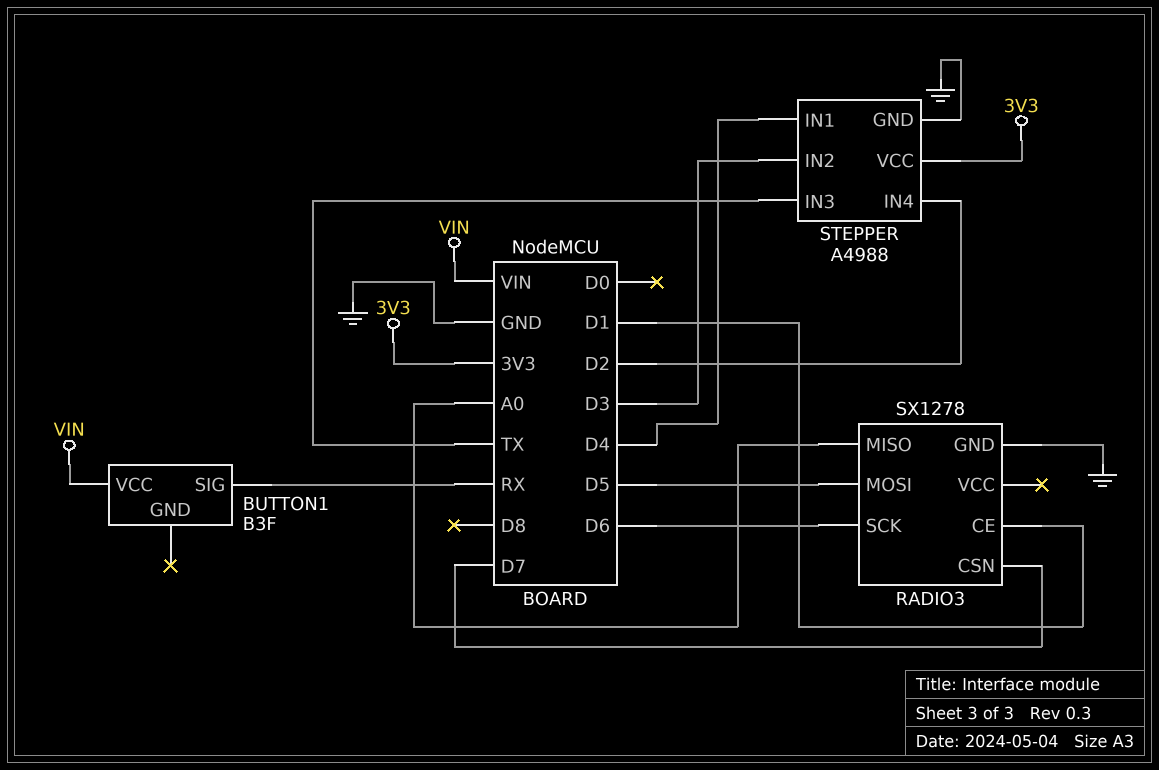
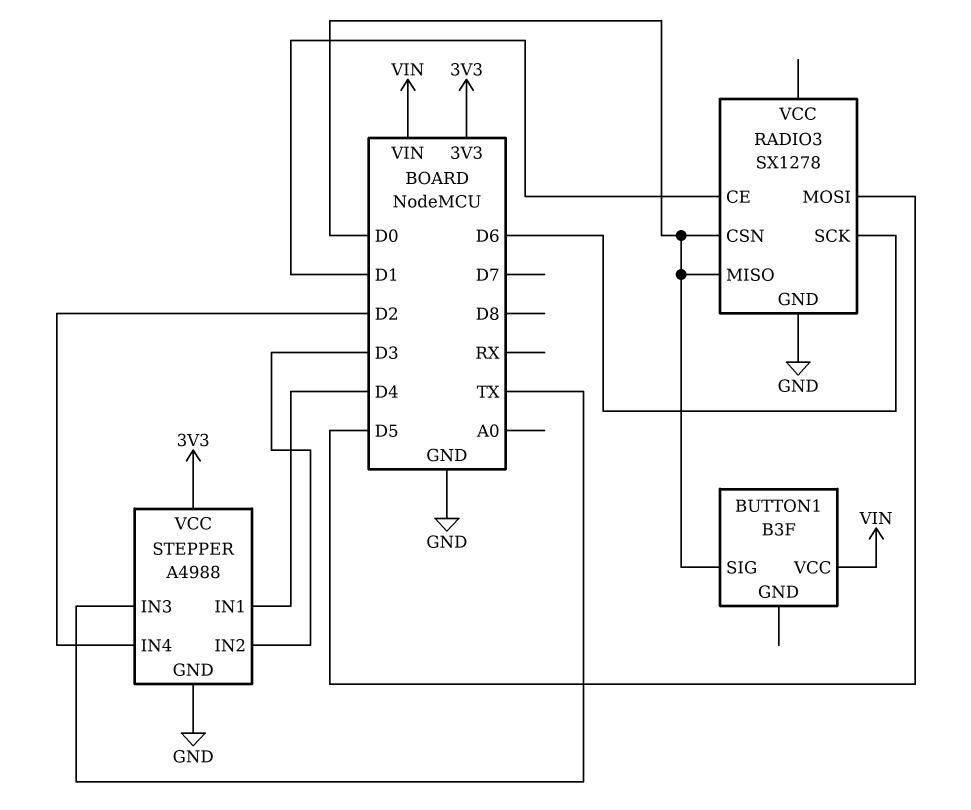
BUTTON1 pin SIG: RX -> D0
RADIO3 pin CSN: D7 -> D0
RADIO3 pin MISO: A0 -> D0

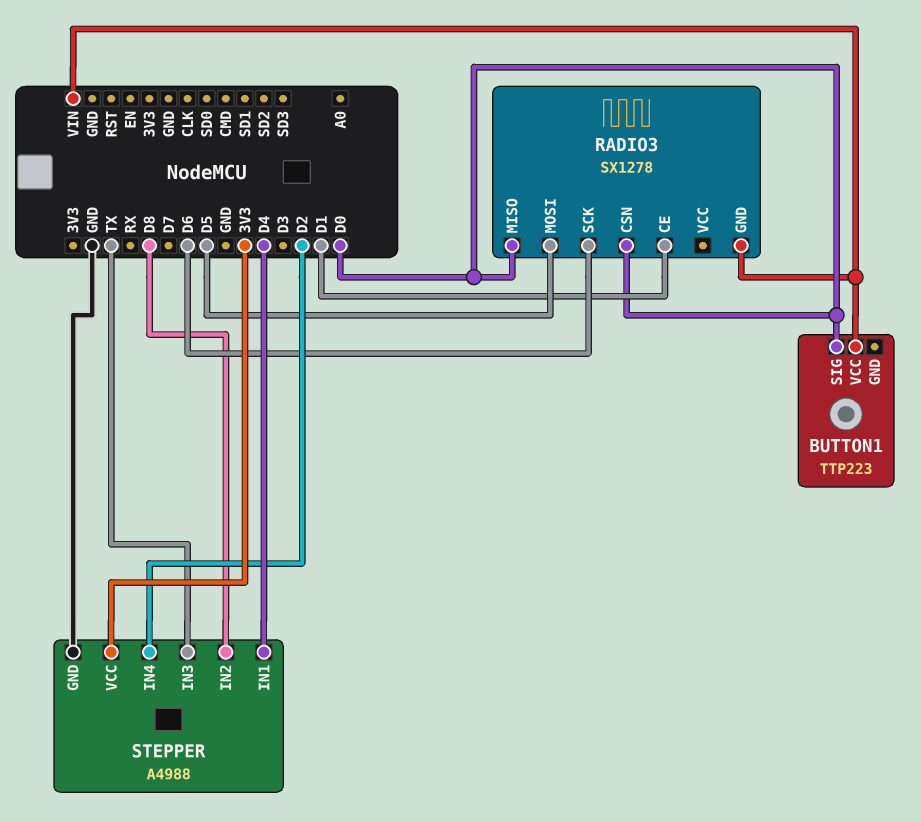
BUTTON1: B3F -> TTP223
RADIO3 pin GND: GND -> VIN
STEPPER pin IN2: D3 -> D8

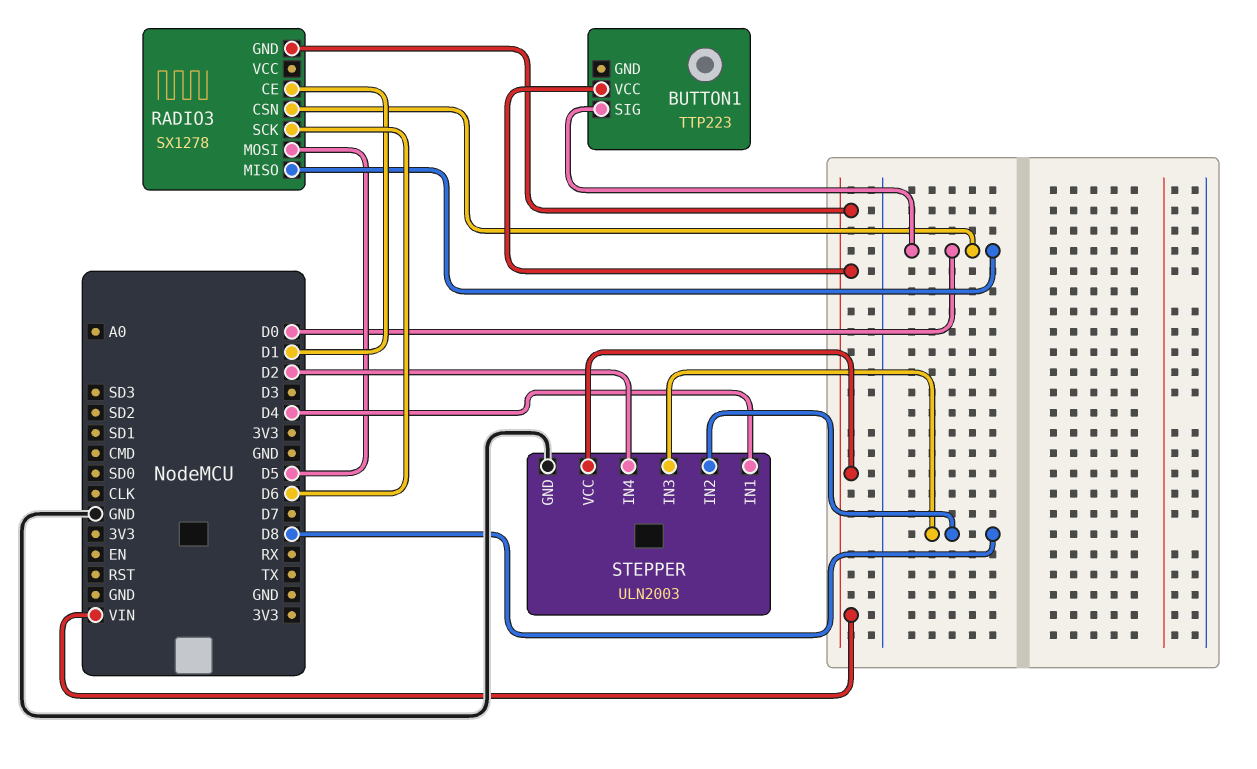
STEPPER: A4988 -> ULN2003
STEPPER pin IN3: TX -> D8
STEPPER pin VCC: 3V3 -> VIN

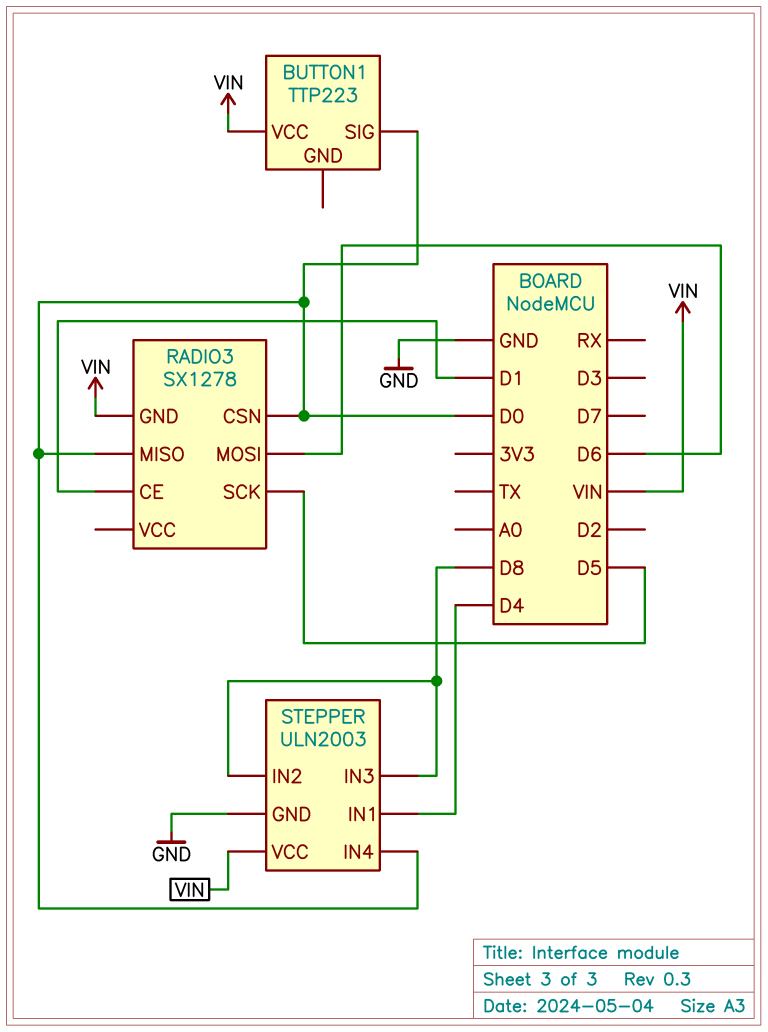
RADIO3 pin MOSI: D5 -> D6
RADIO3 pin SCK: D6 -> D5
STEPPER pin IN4: D2 -> D0

